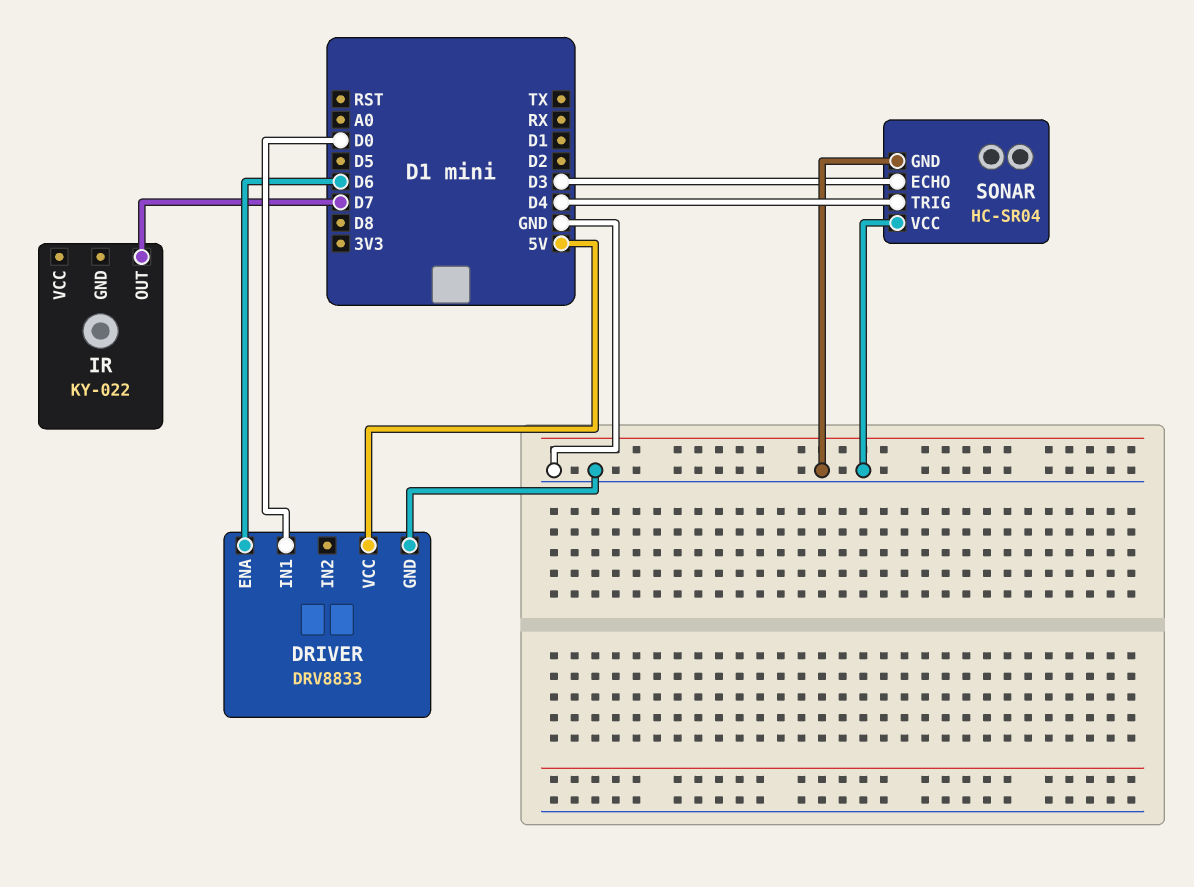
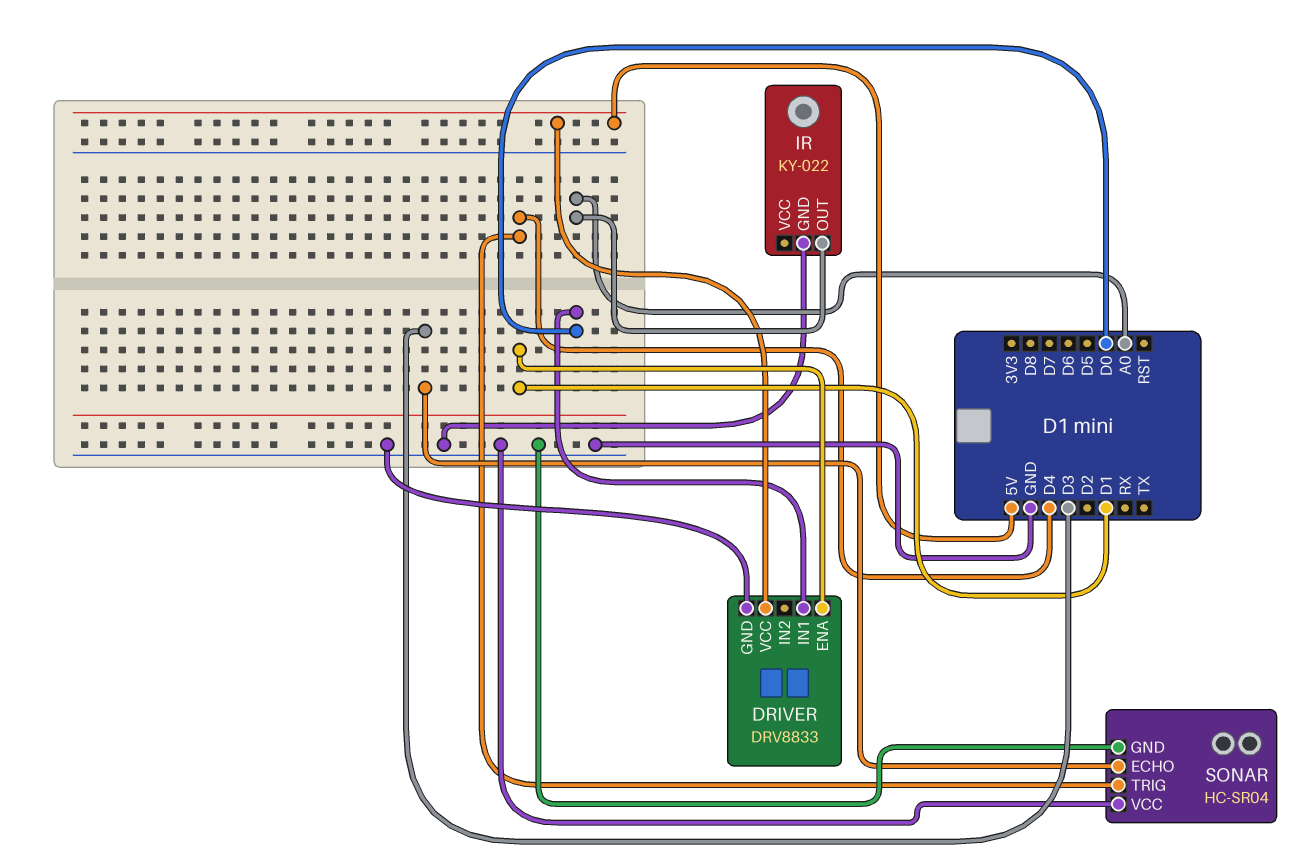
DRIVER pin ENA: D6 -> D1
IR pin GND: none -> GND
IR pin OUT: D7 -> A0

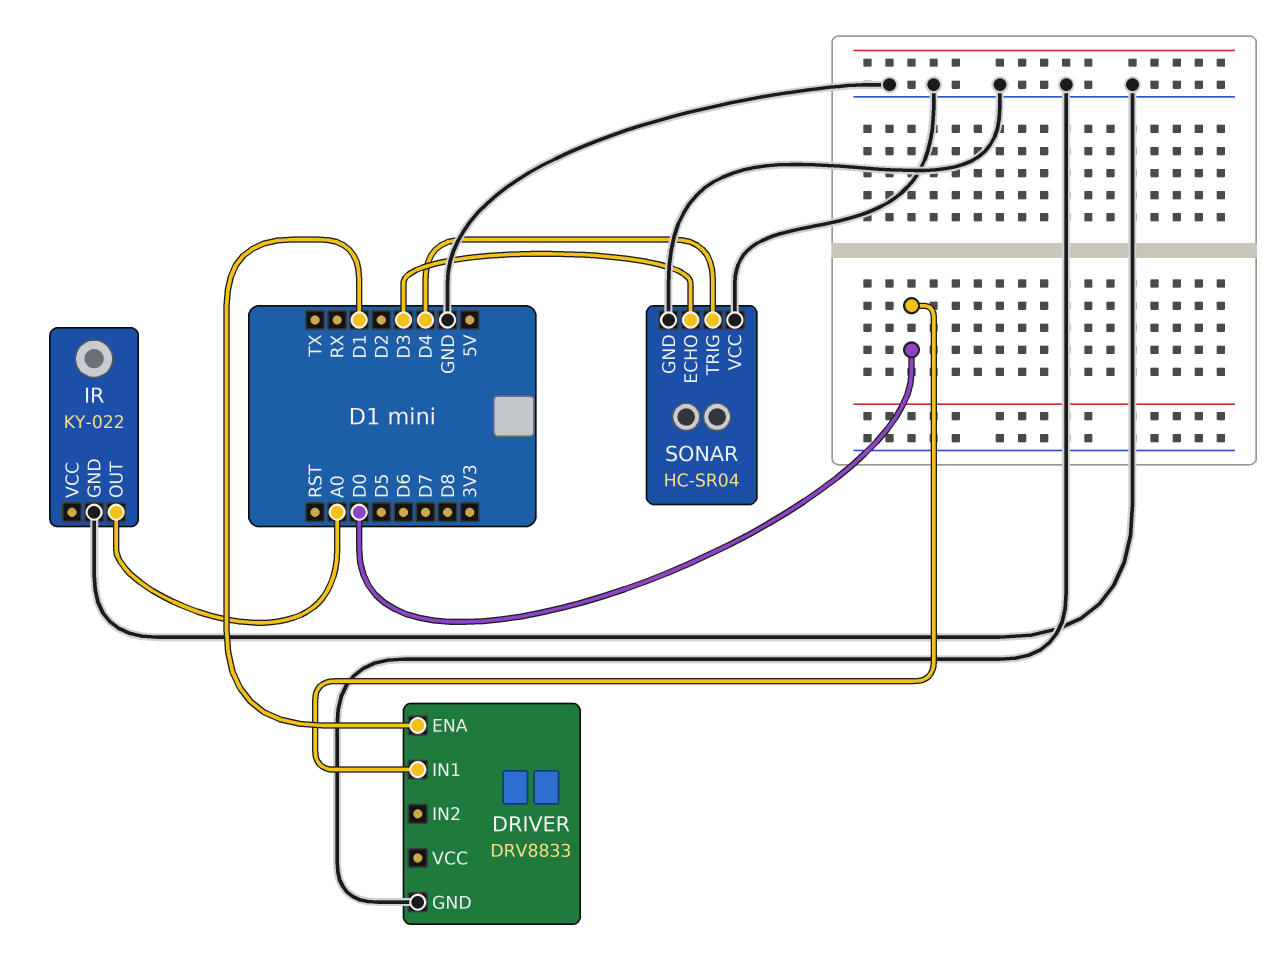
DRIVER pin VCC: 5V -> none

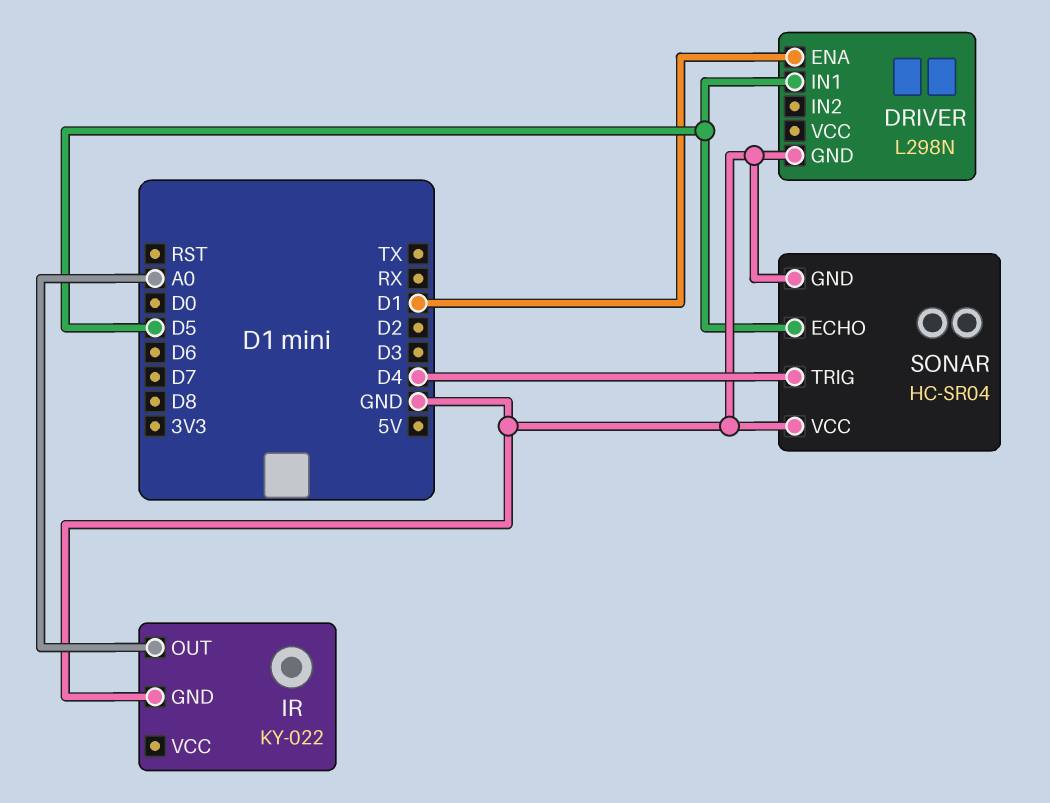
DRIVER: DRV8833 -> L298N
DRIVER pin IN1: D0 -> D5
SONAR pin ECHO: D3 -> D5

